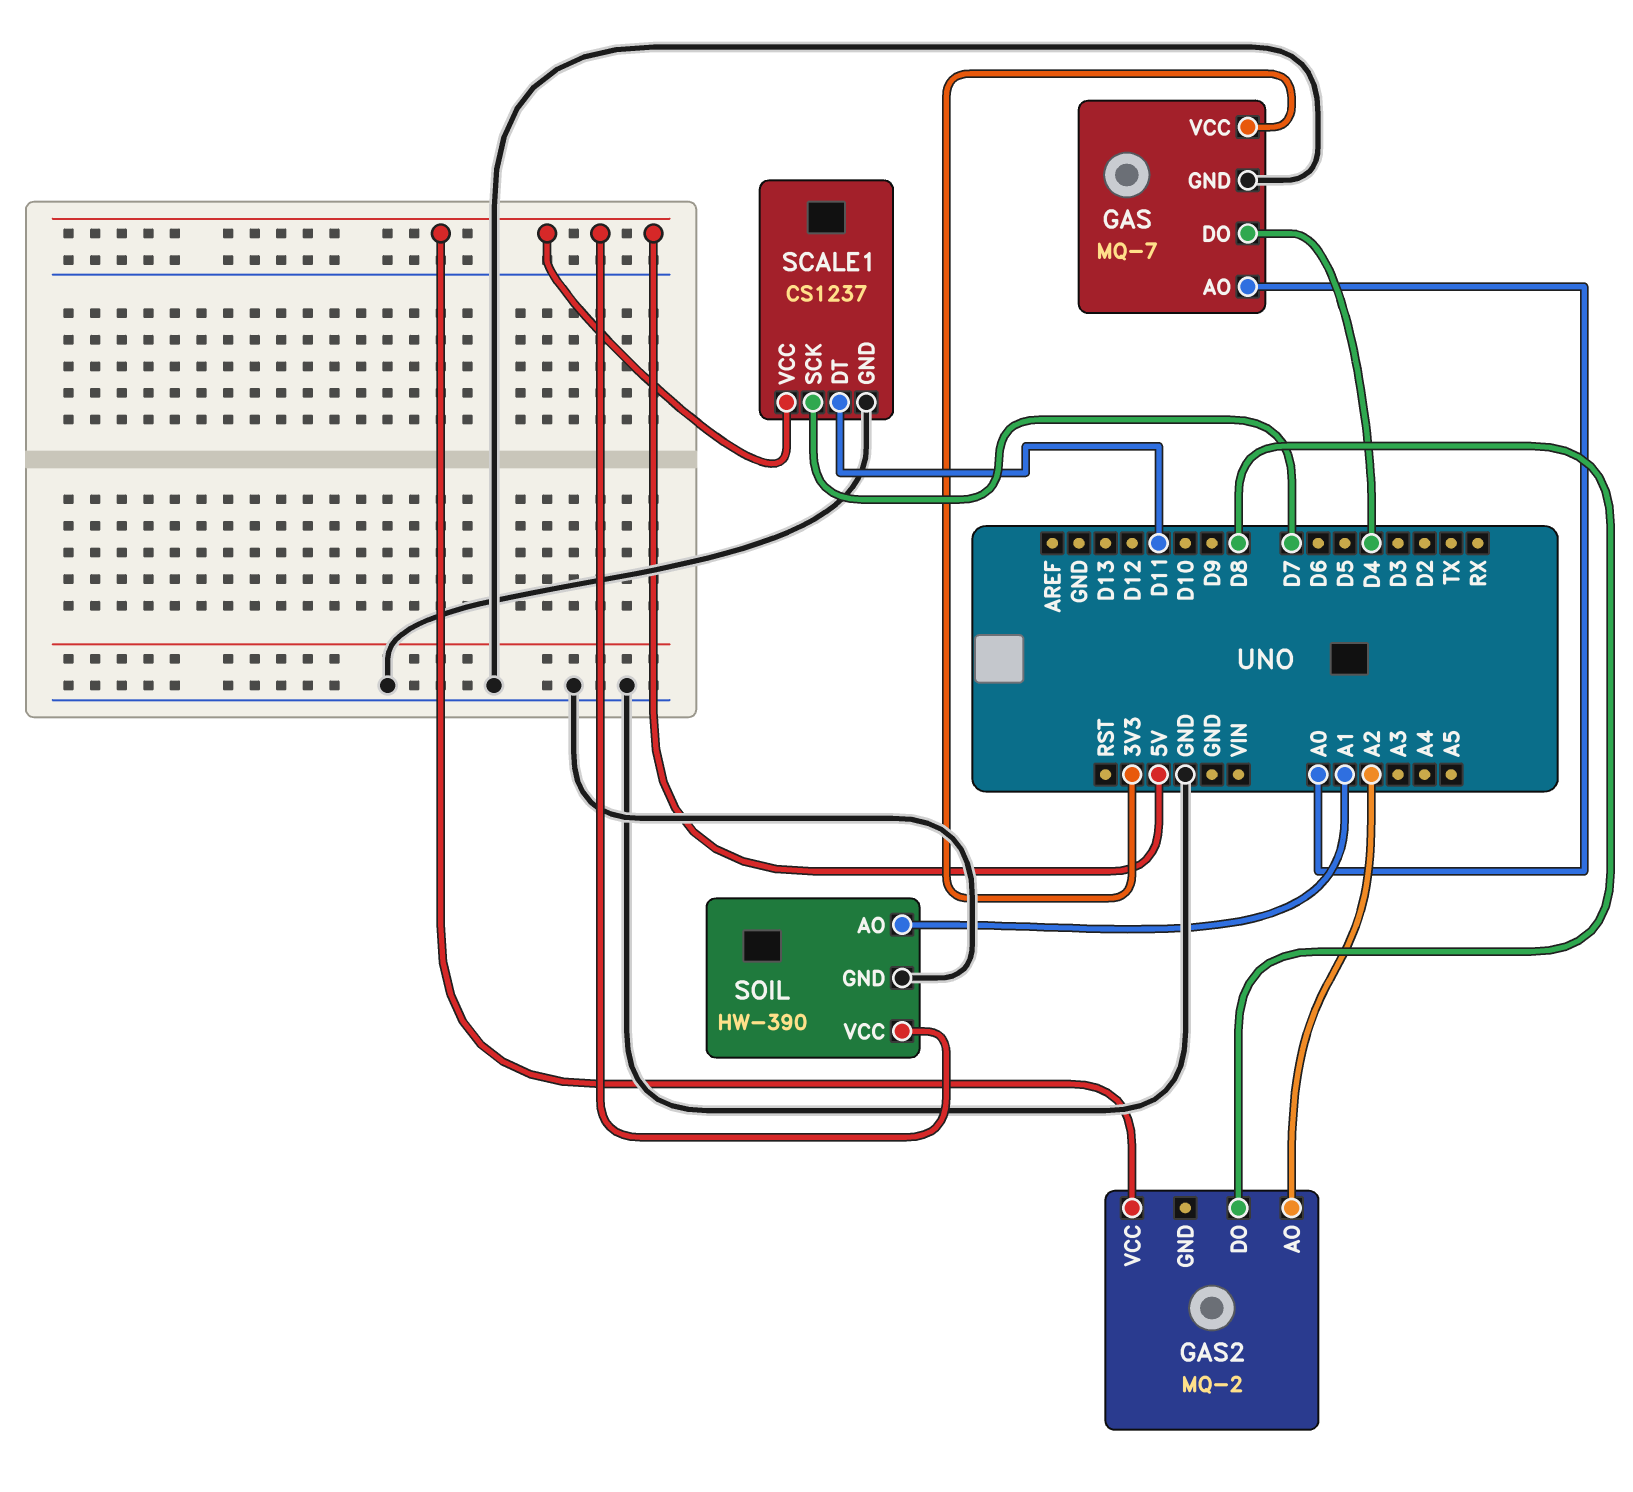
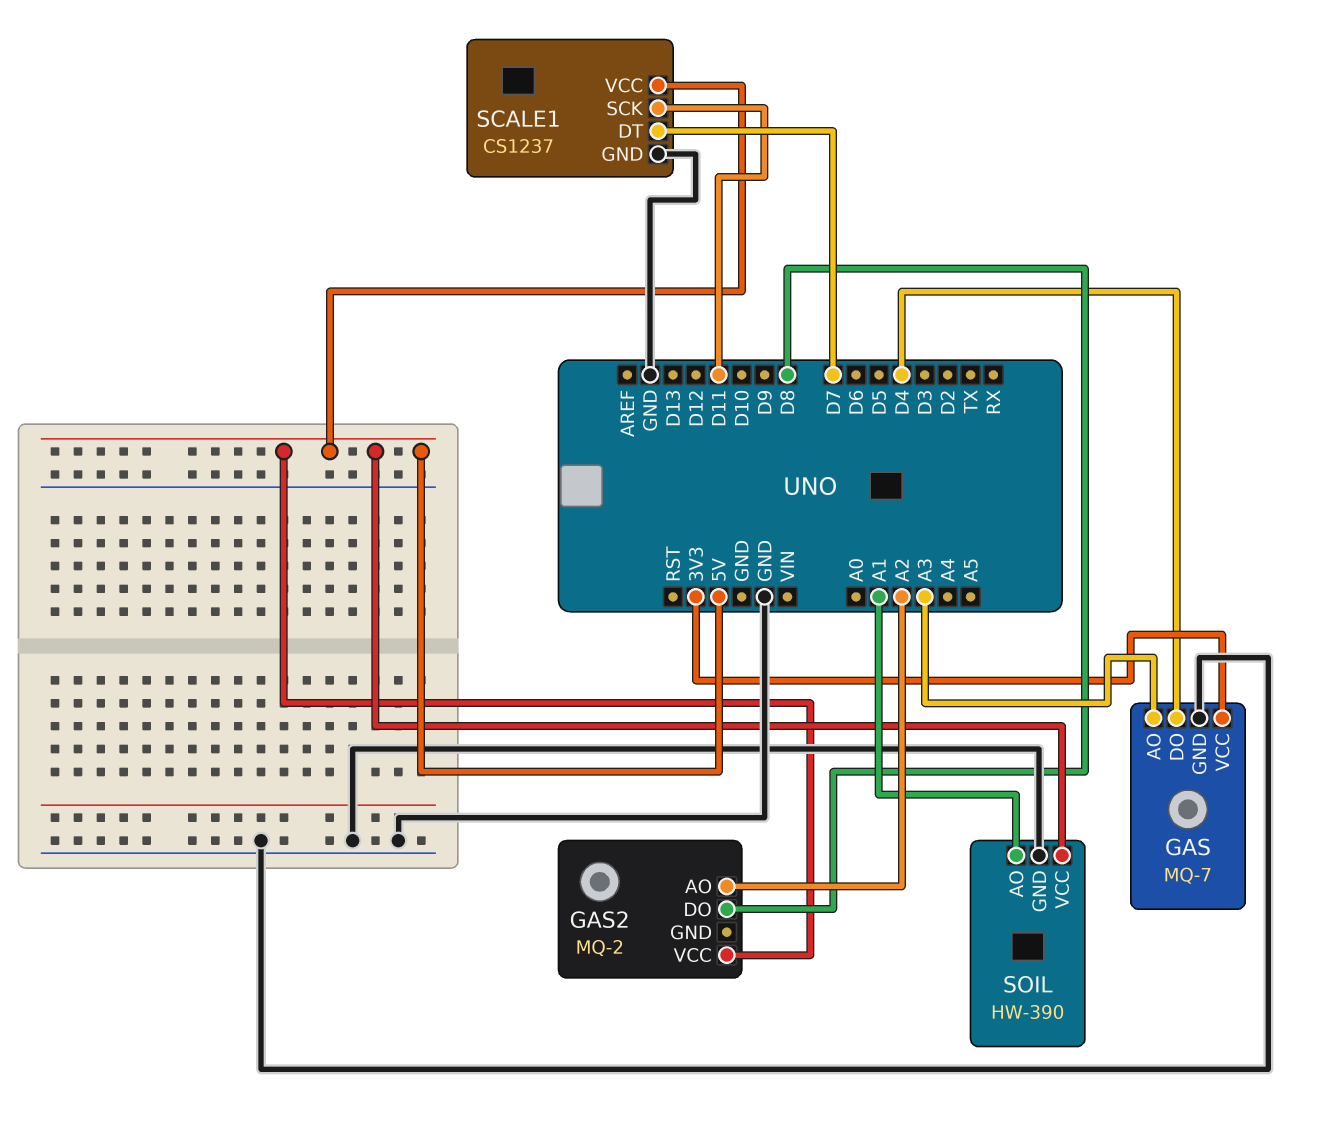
GAS pin AO: A0 -> A3
SCALE1 pin DT: D11 -> D7
SCALE1 pin SCK: D7 -> D11

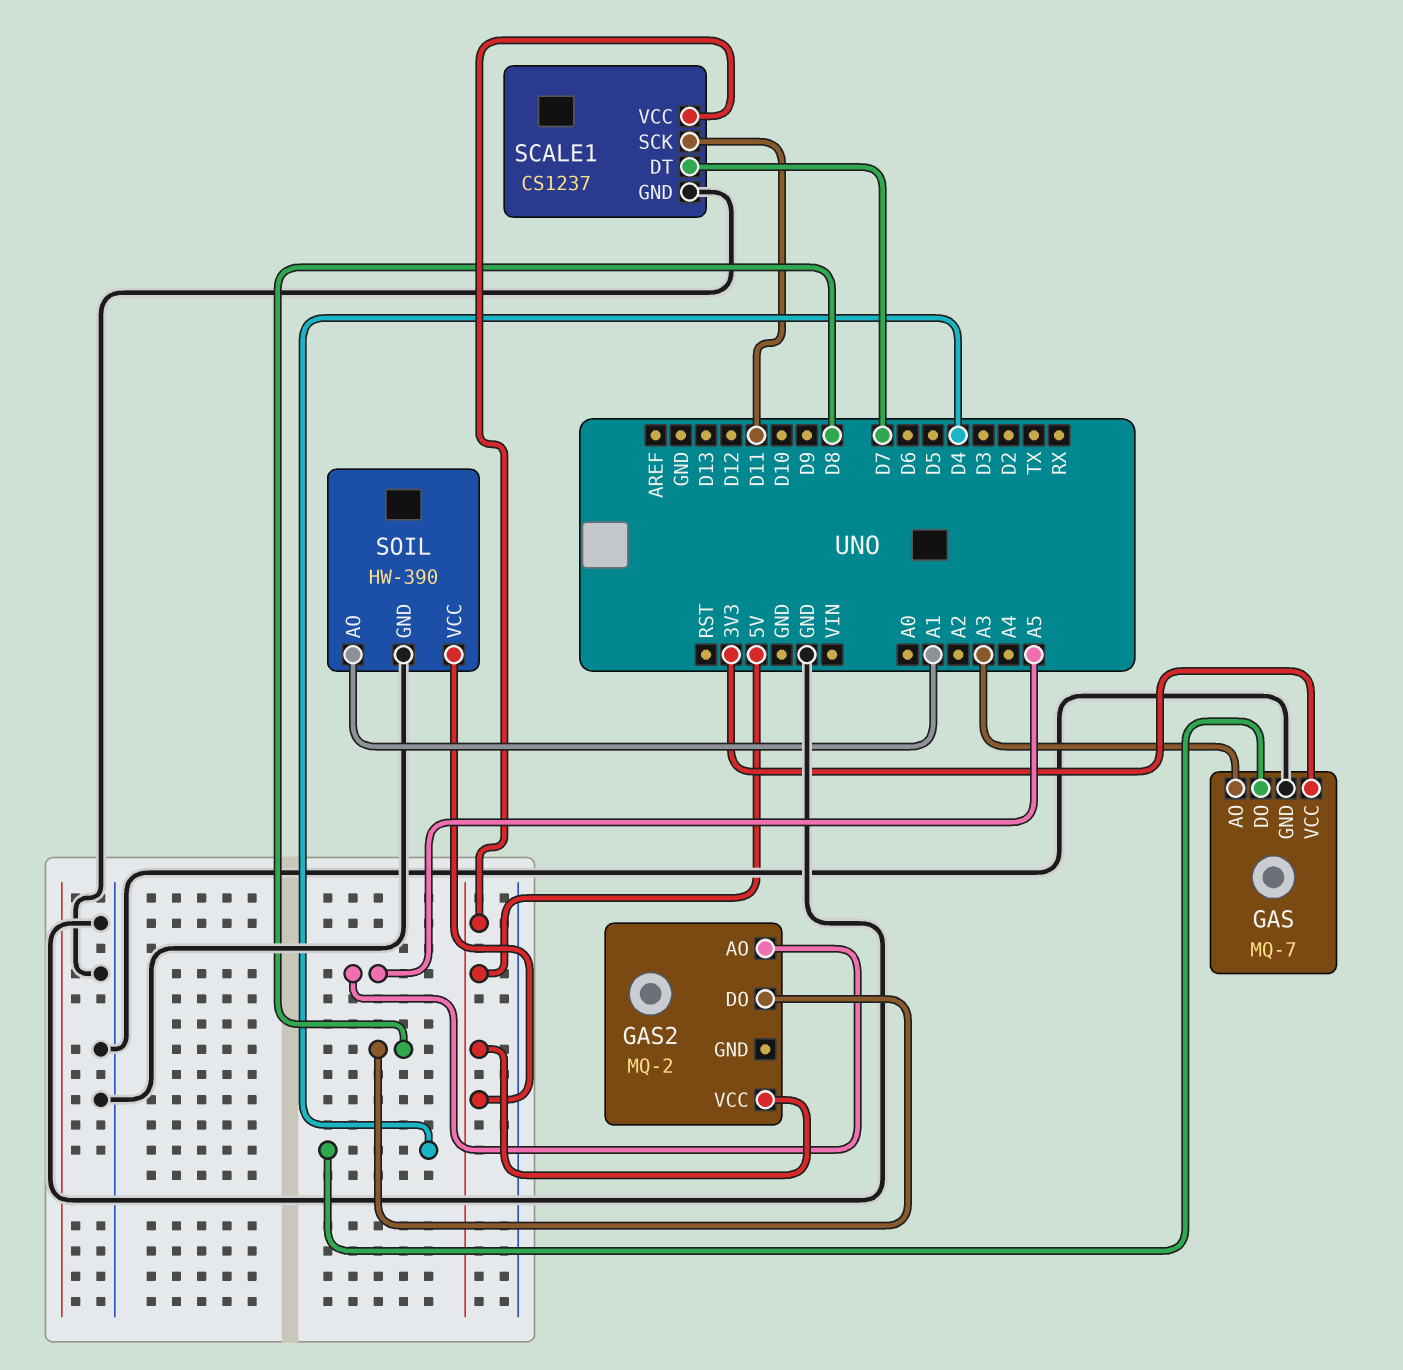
GAS2 pin AO: A2 -> A5

